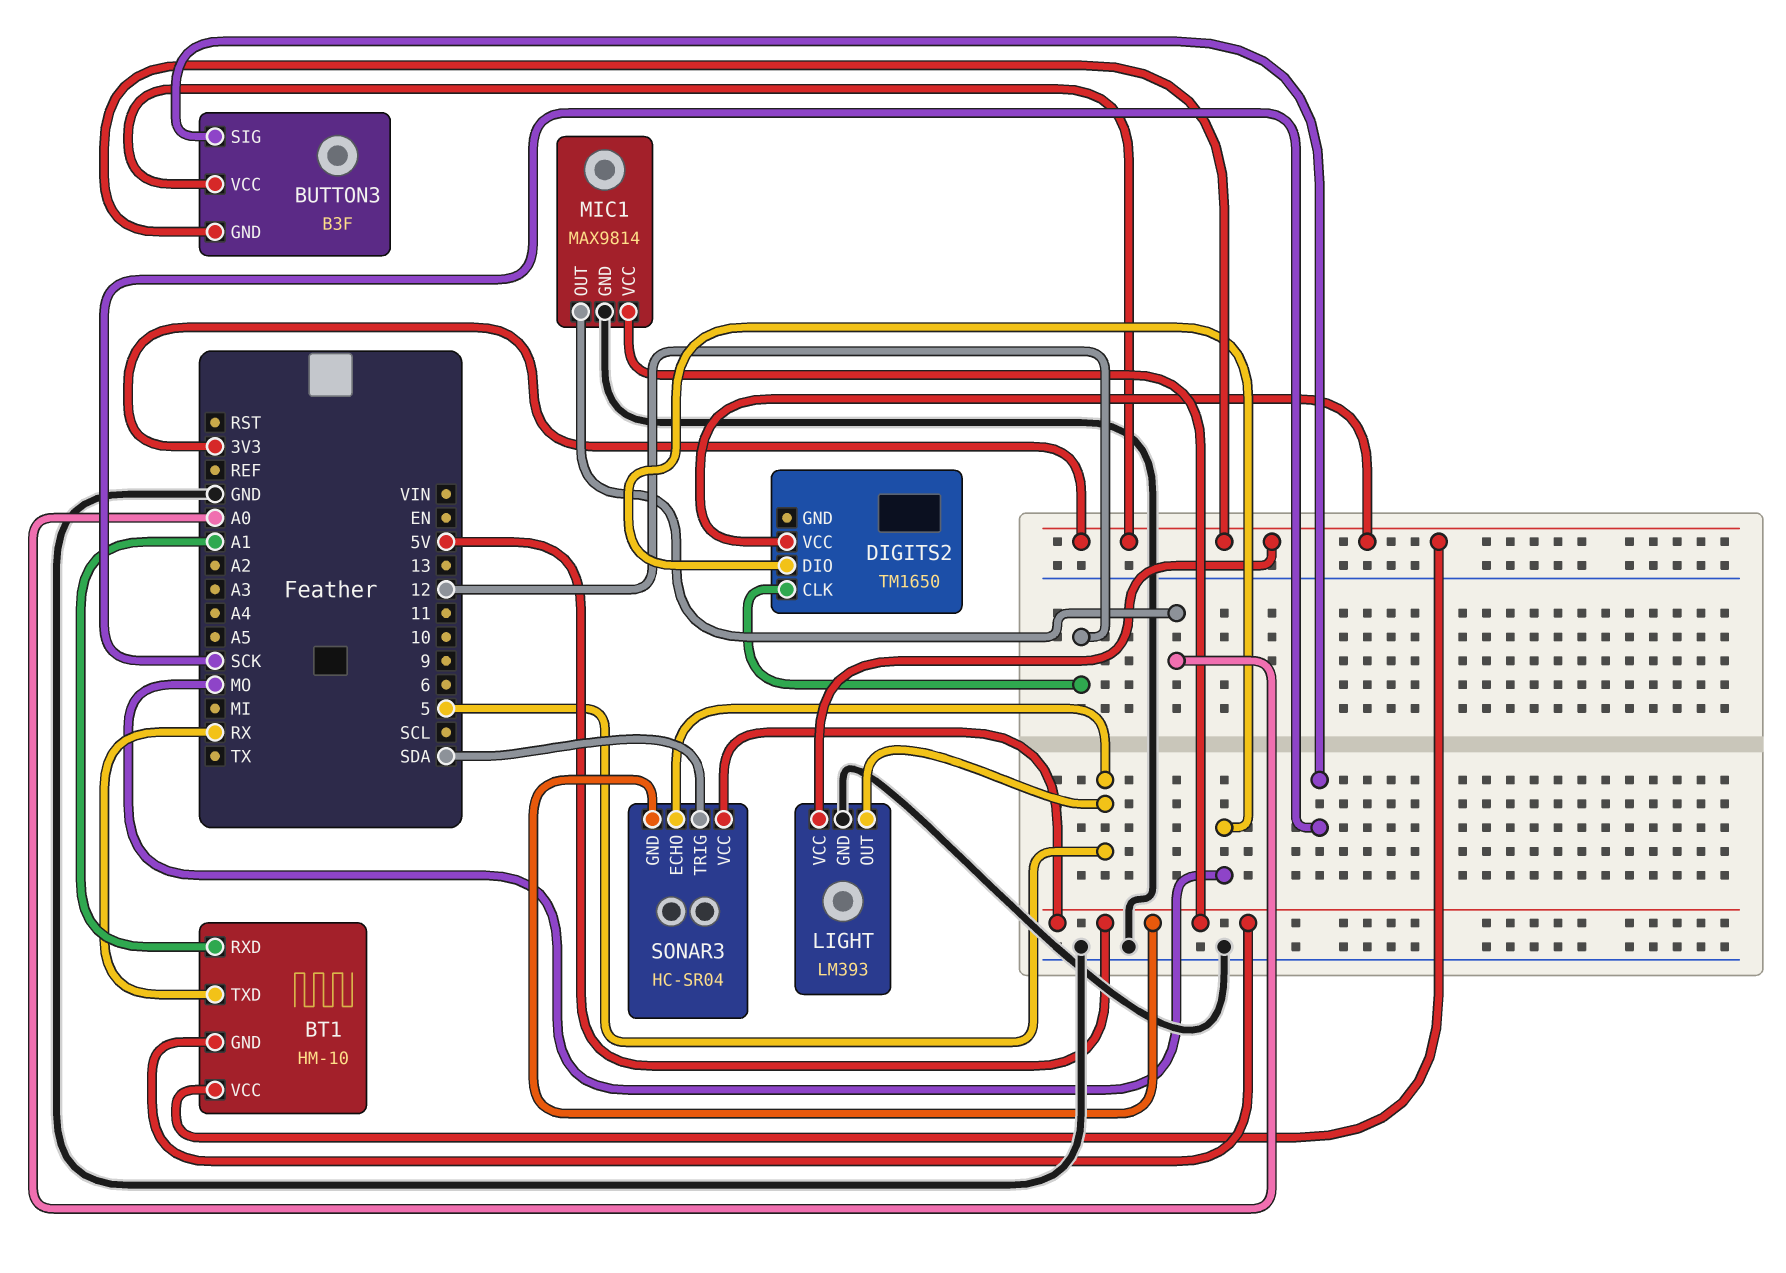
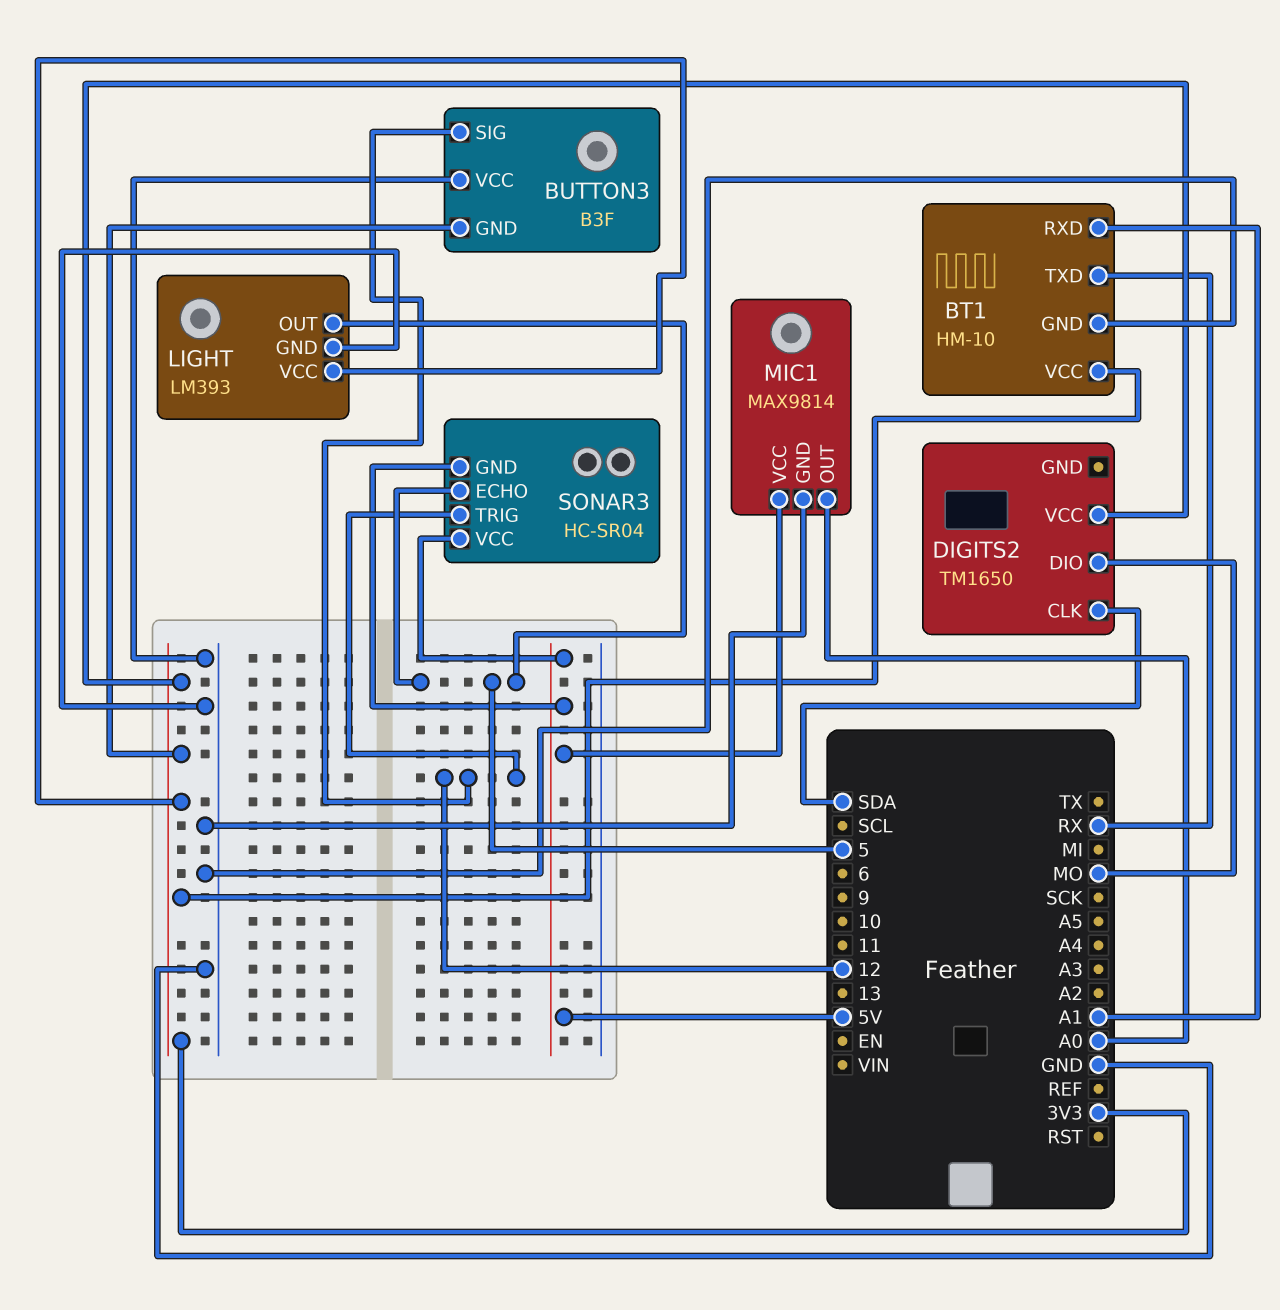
BT1 pin GND: 5V -> GND
BUTTON3 pin SIG: SCK -> 12
BUTTON3 pin VCC: 3V3 -> GND
DIGITS2 pin CLK: 12 -> SDA
SONAR3 pin TRIG: SDA -> 12

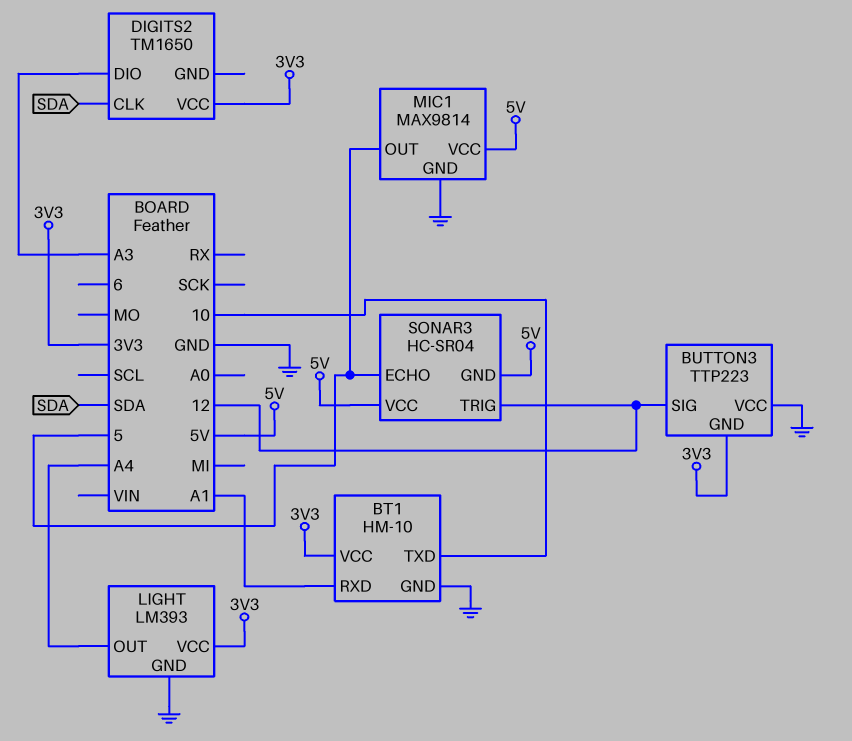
BT1 pin TXD: RX -> 10
BUTTON3: B3F -> TTP223
DIGITS2 pin DIO: MO -> A3
LIGHT pin OUT: 5 -> A4
MIC1 pin OUT: A0 -> 5

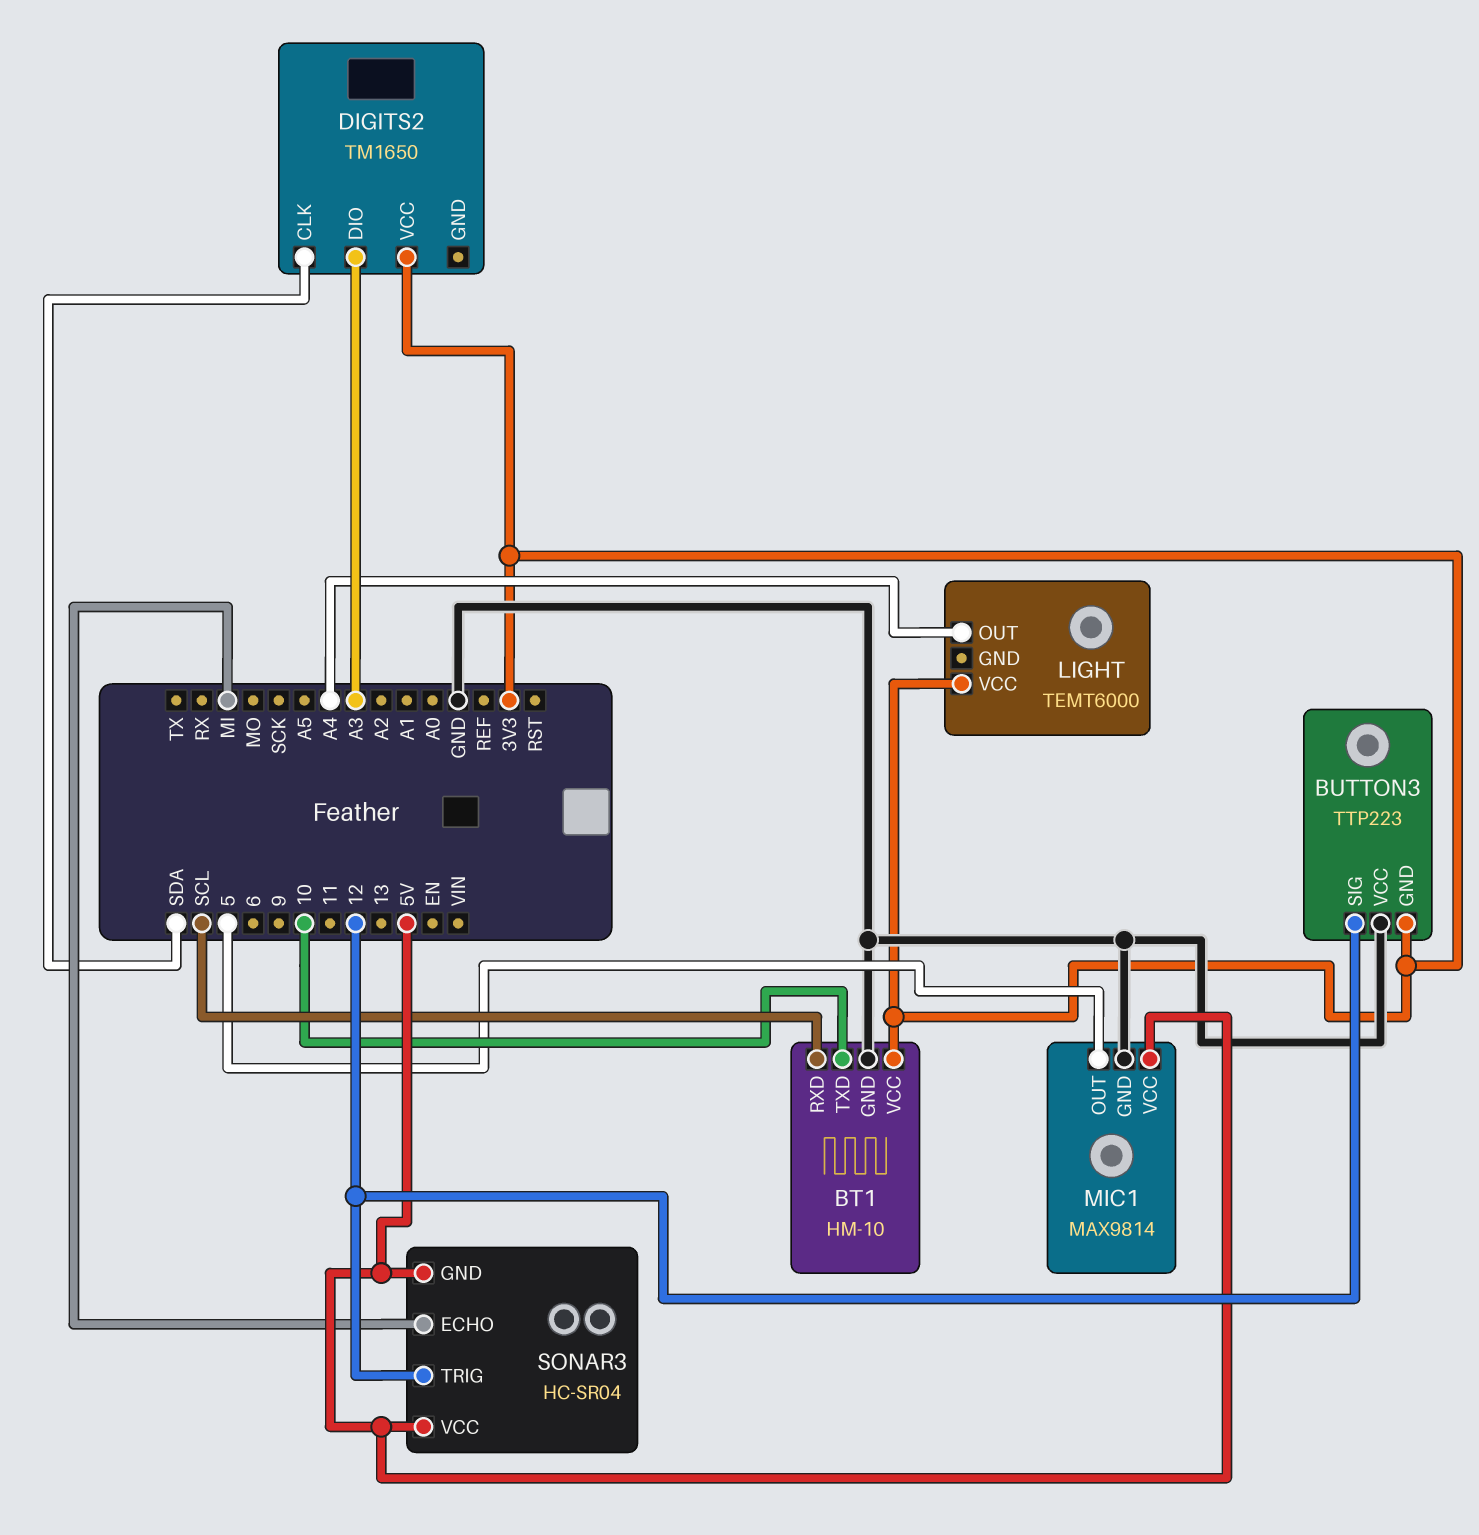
BT1 pin RXD: A1 -> SCL
LIGHT: LM393 -> TEMT6000
LIGHT pin GND: GND -> none
SONAR3 pin ECHO: 5 -> MI

